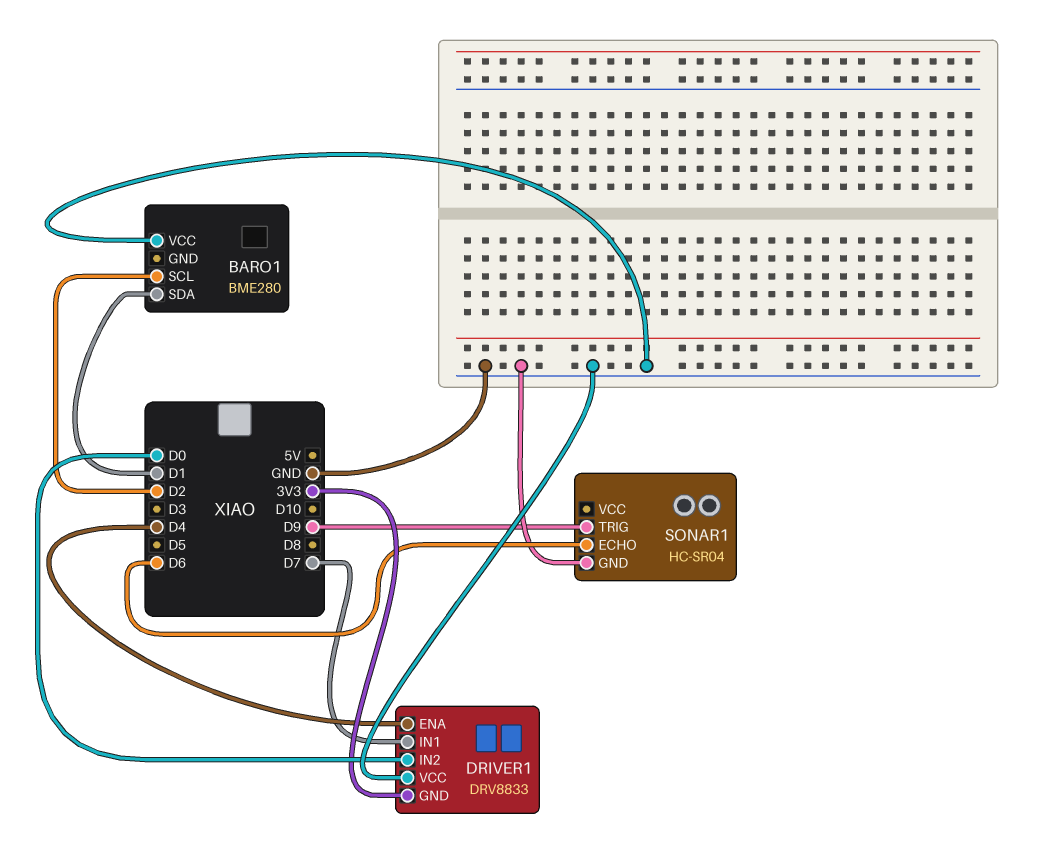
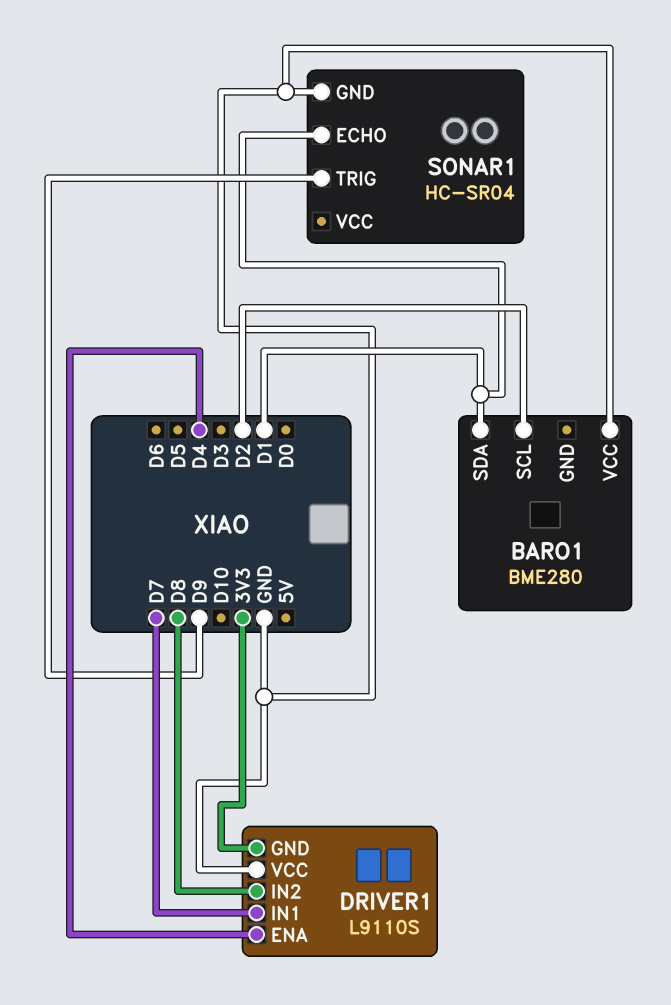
DRIVER1: DRV8833 -> L9110S
DRIVER1 pin IN2: D0 -> D8
SONAR1 pin ECHO: D6 -> D1

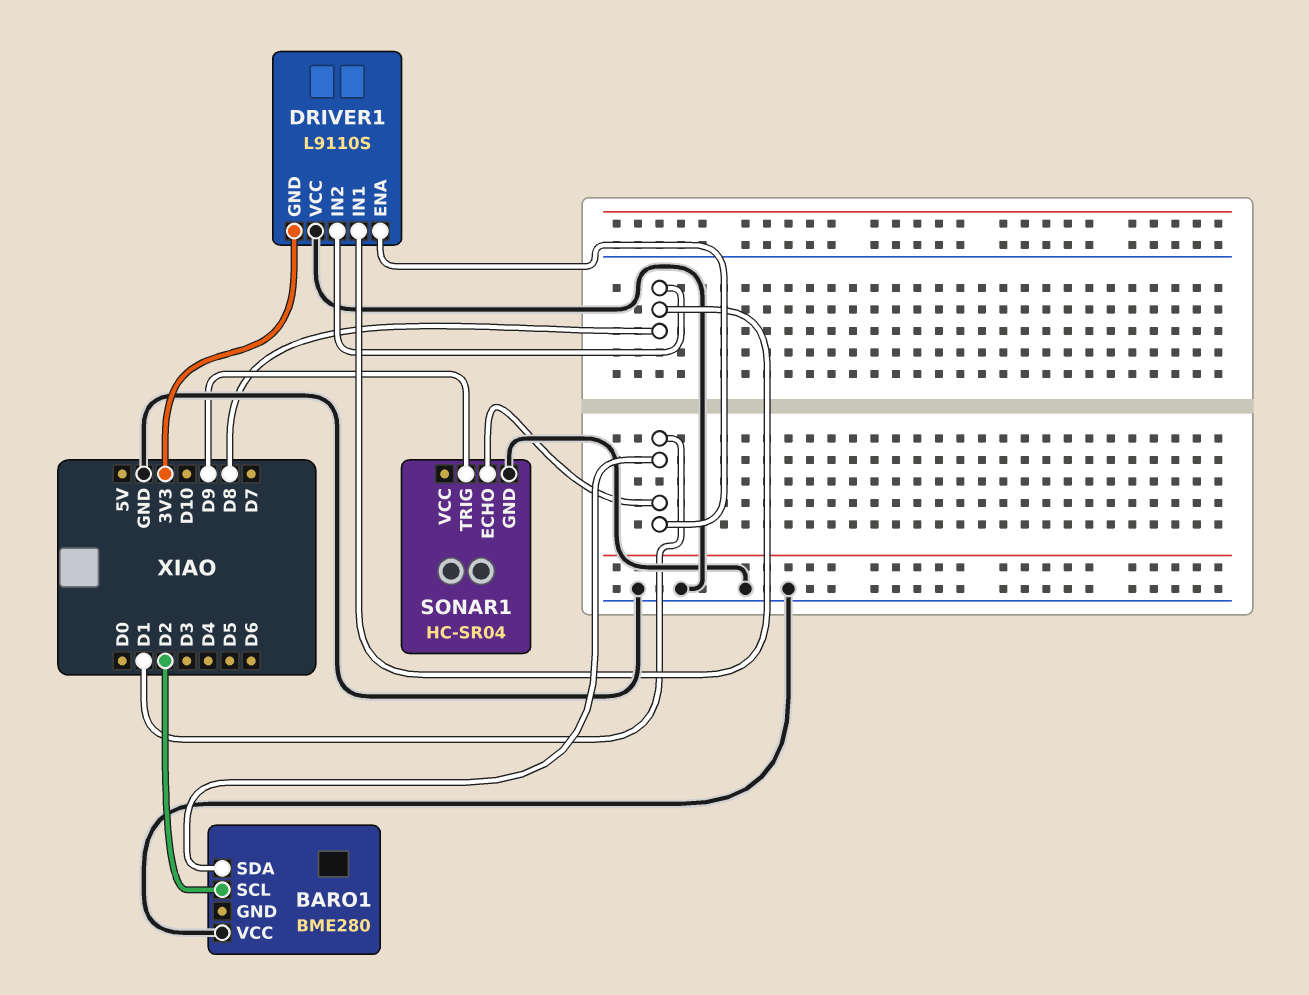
DRIVER1 pin ENA: D4 -> D1
DRIVER1 pin IN1: D7 -> D8

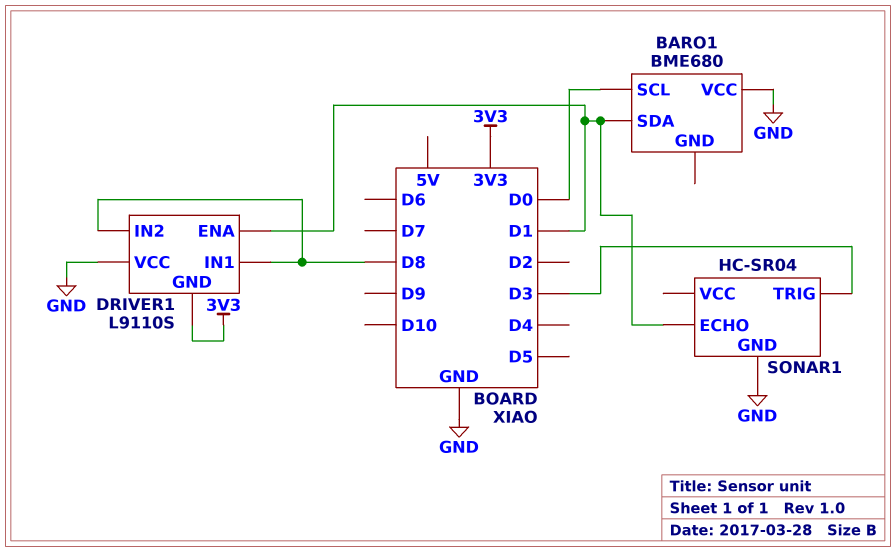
BARO1: BME280 -> BME680
BARO1 pin SCL: D2 -> D0
SONAR1 pin TRIG: D9 -> D3

